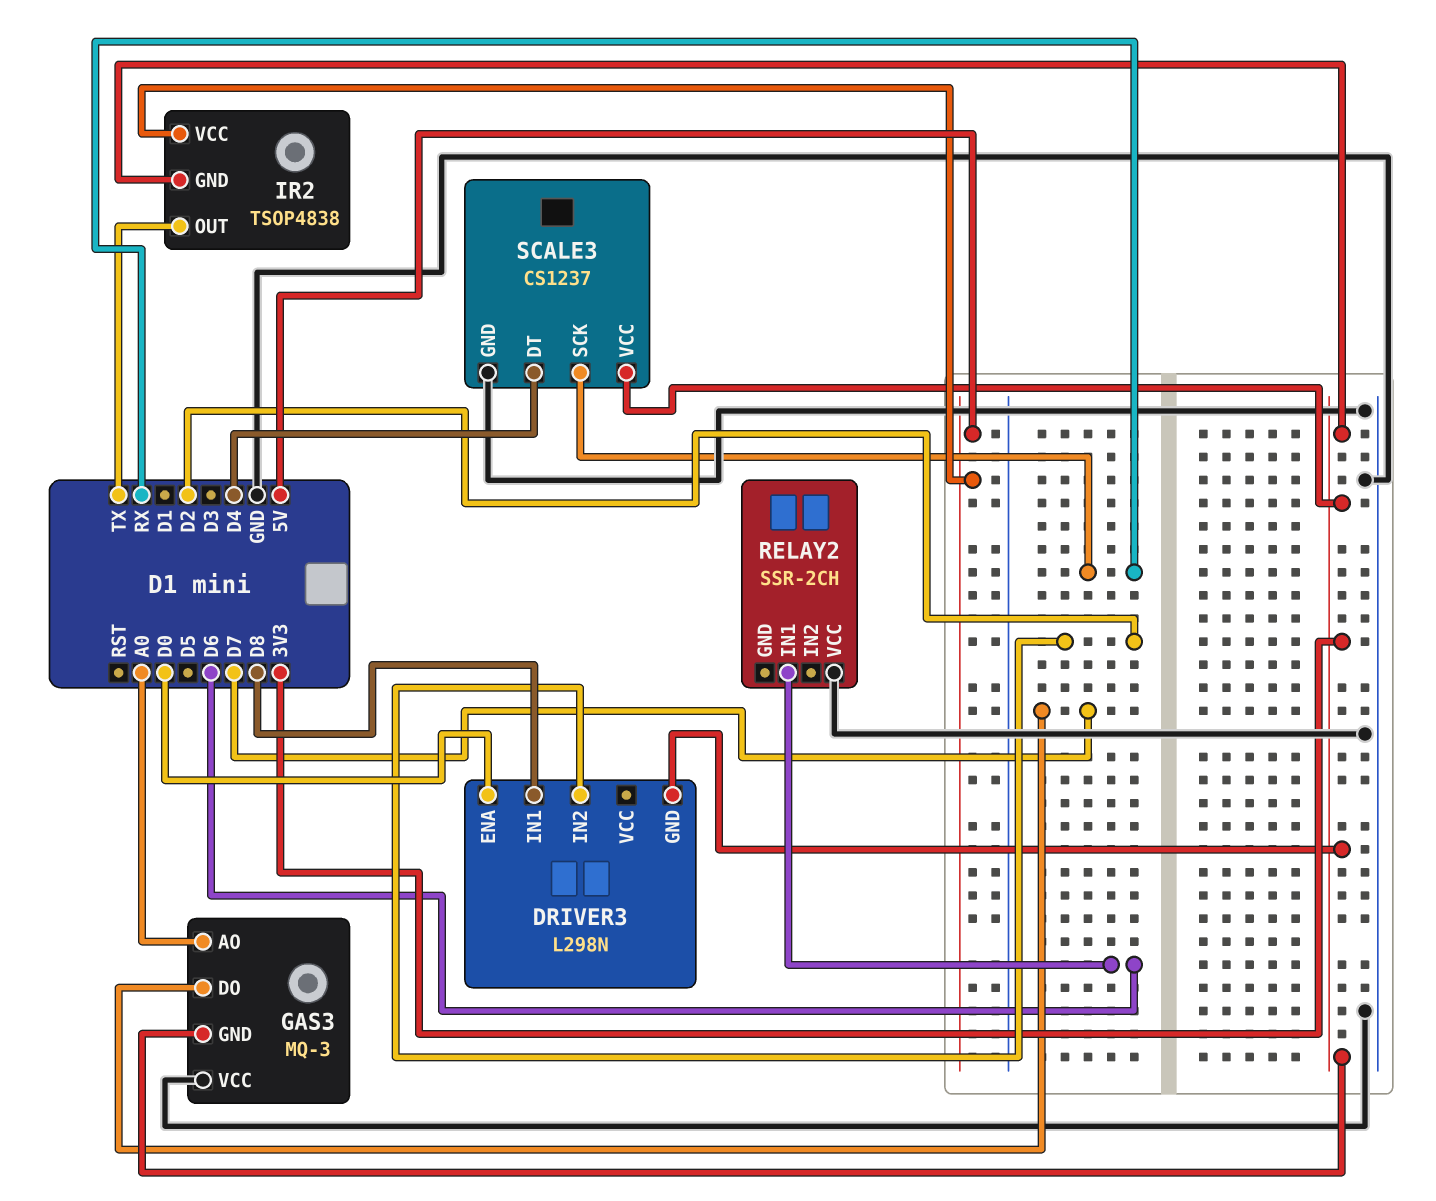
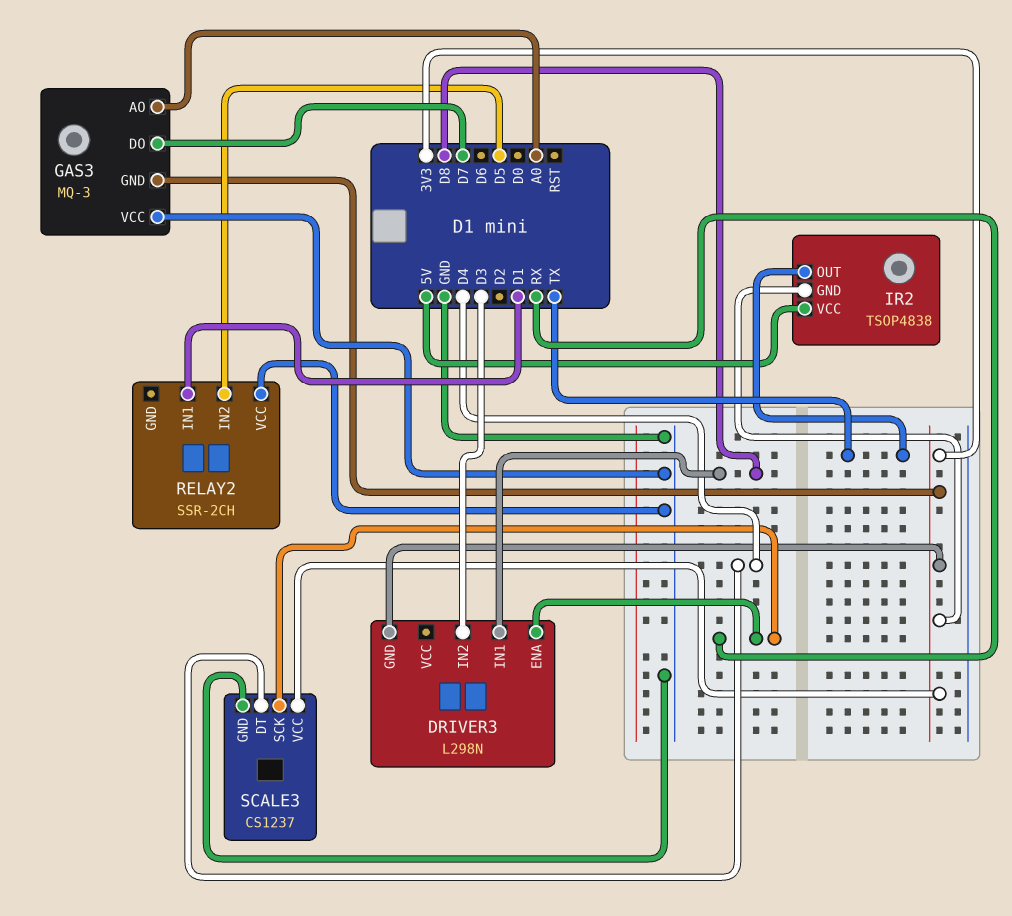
DRIVER3 pin ENA: D0 -> RX
DRIVER3 pin IN2: D2 -> D3
RELAY2 pin IN1: D6 -> D1
RELAY2 pin IN2: none -> D5

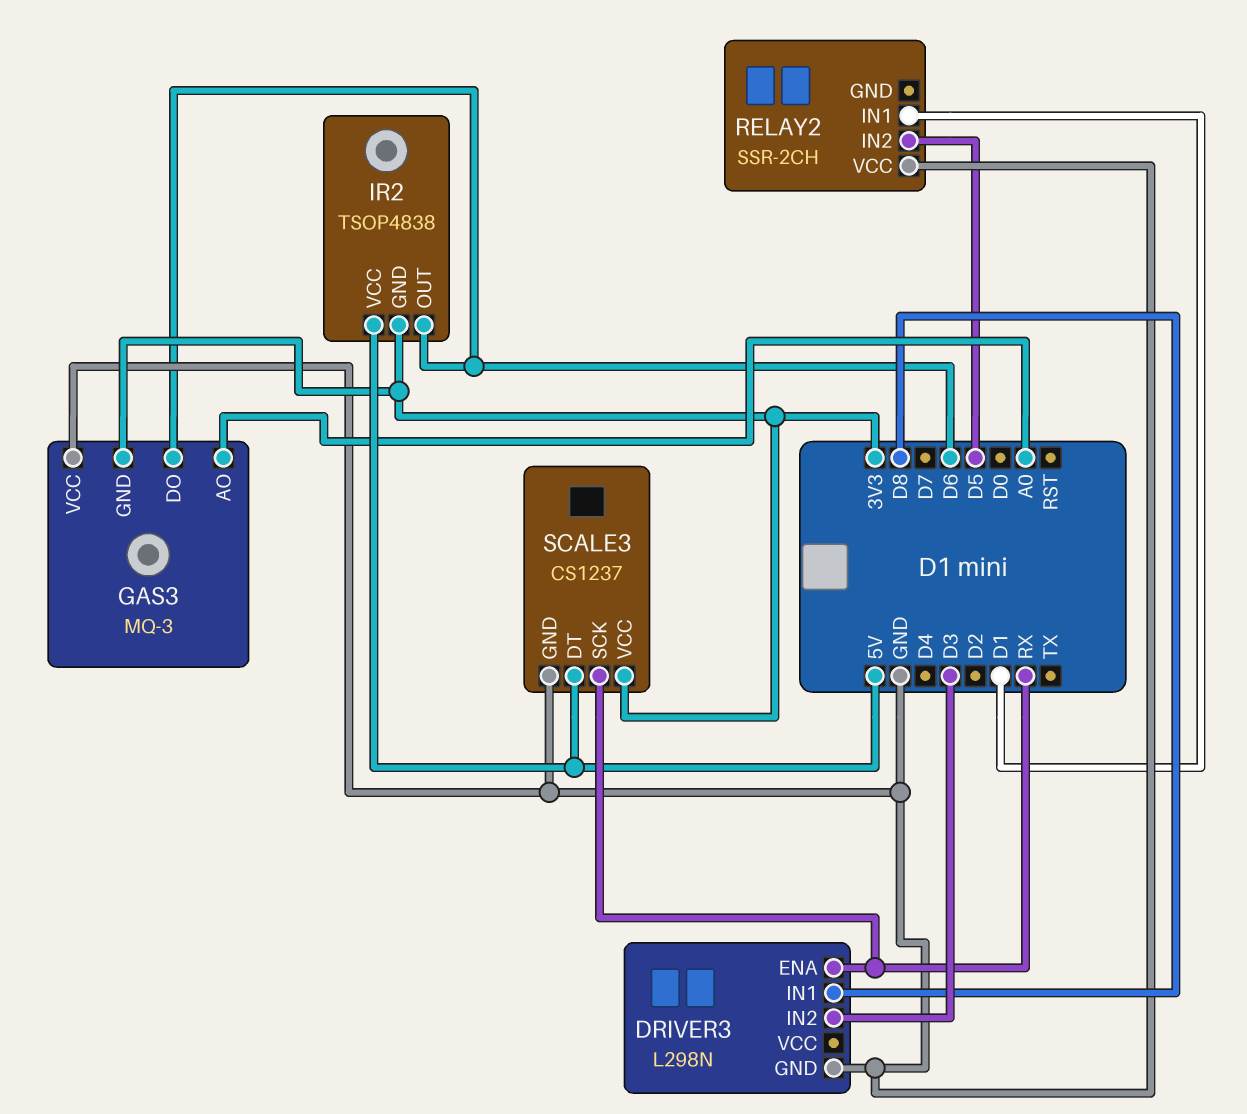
DRIVER3 pin GND: 3V3 -> GND
GAS3 pin DO: D7 -> D6
IR2 pin OUT: TX -> D6
SCALE3 pin DT: D4 -> 5V

